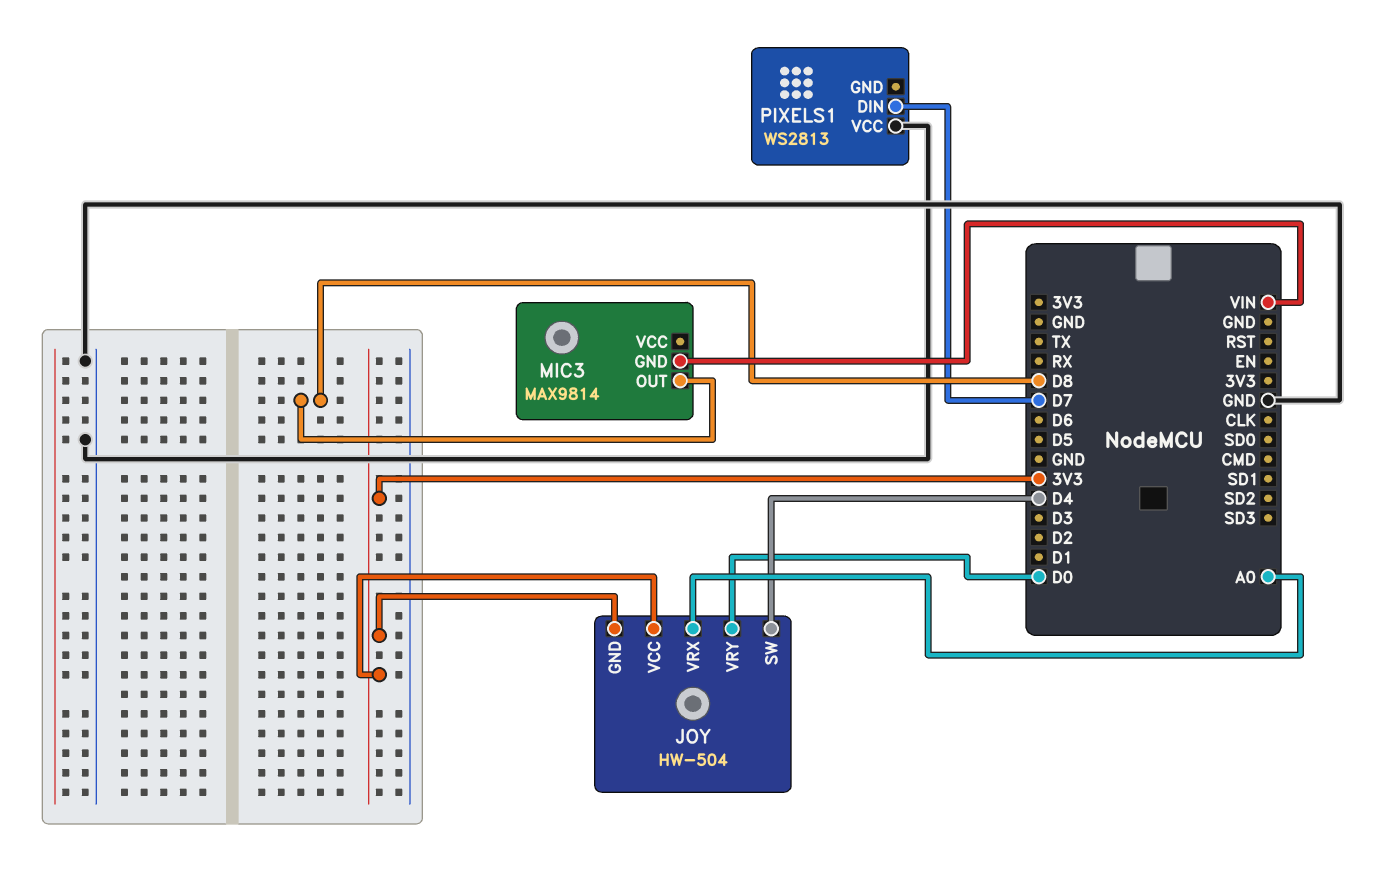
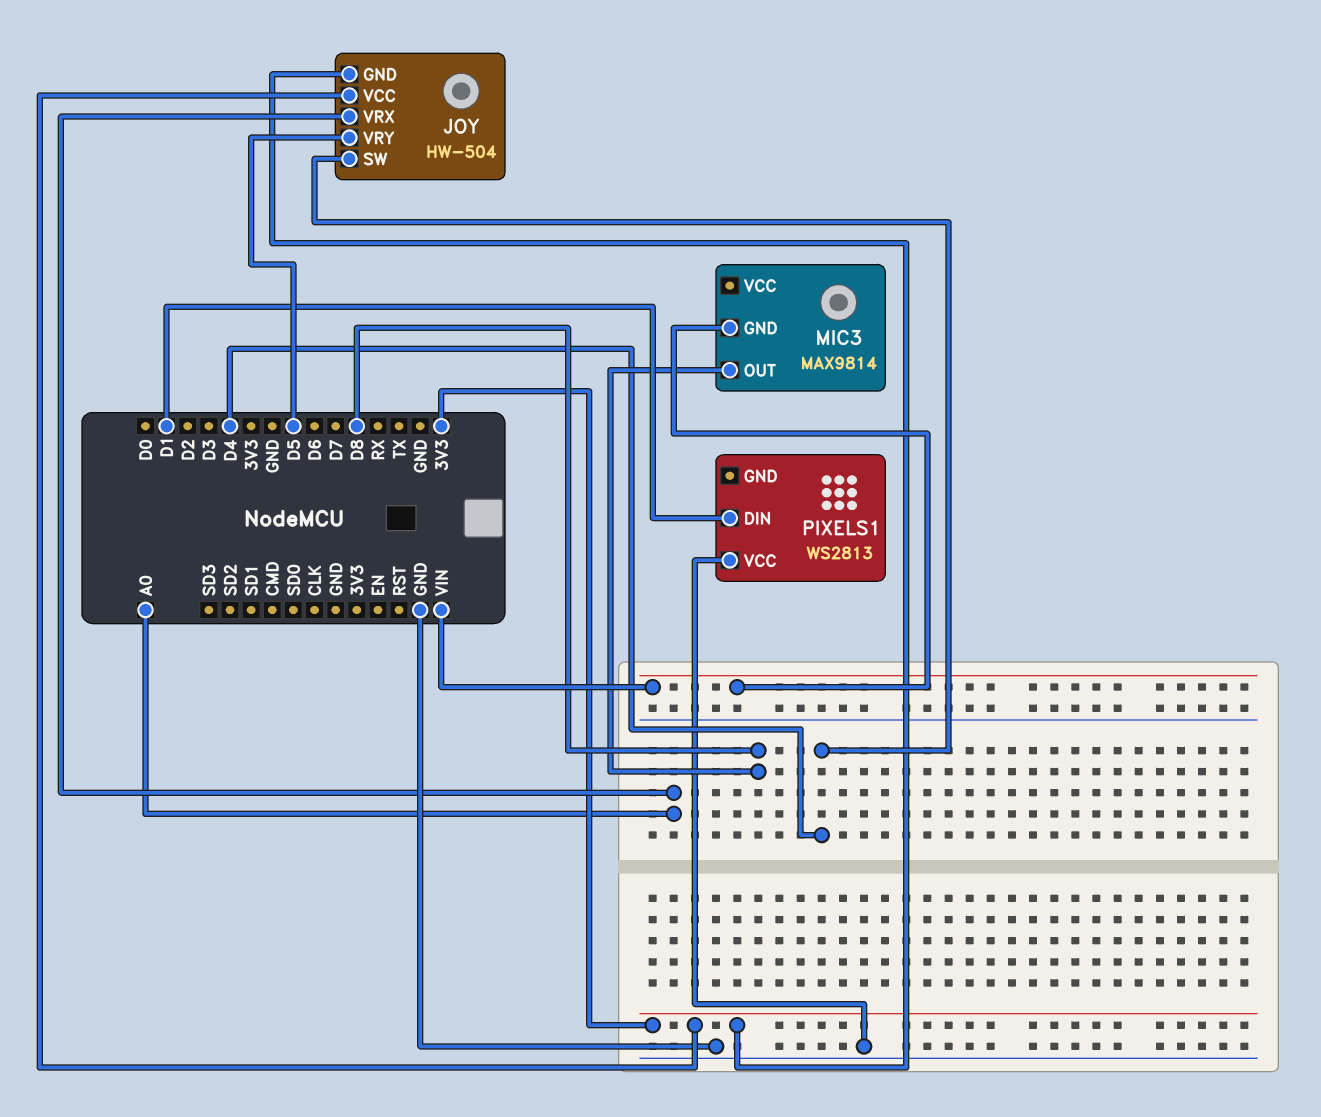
JOY pin VRY: D0 -> D5
PIXELS1 pin DIN: D7 -> D1

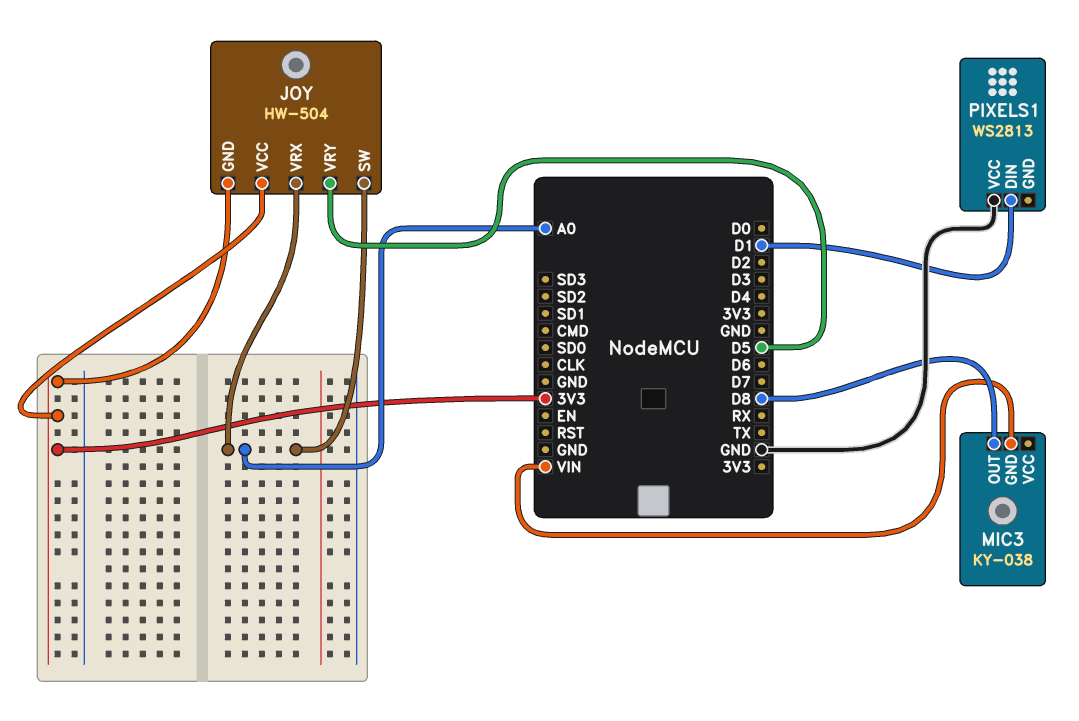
JOY pin SW: D4 -> A0
MIC3: MAX9814 -> KY-038

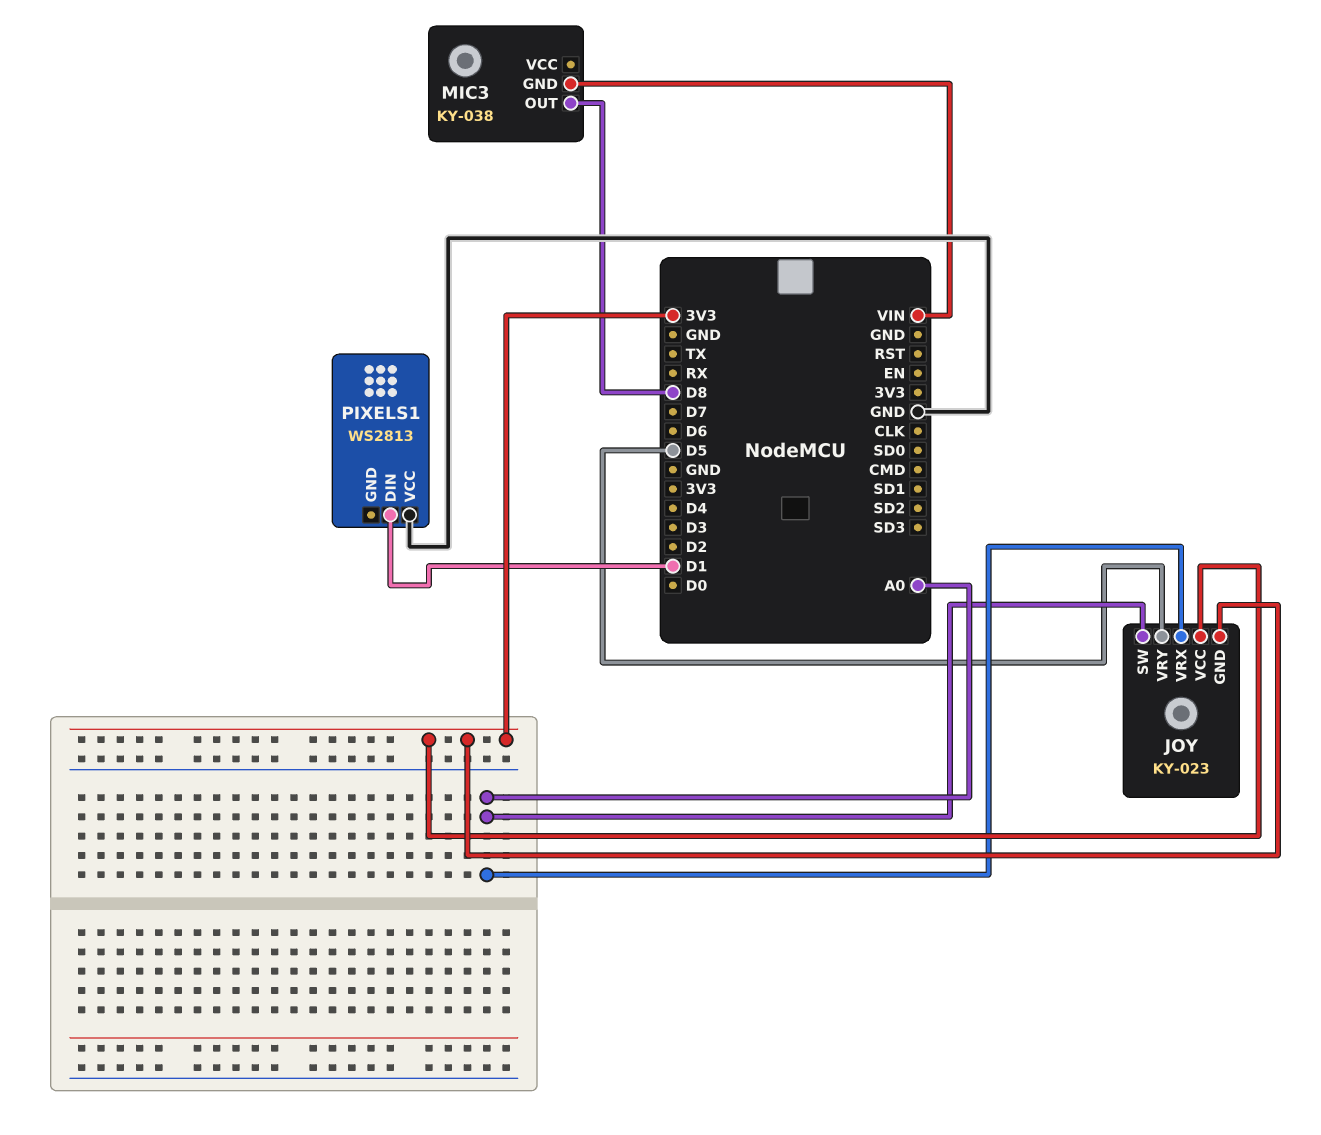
JOY: HW-504 -> KY-023

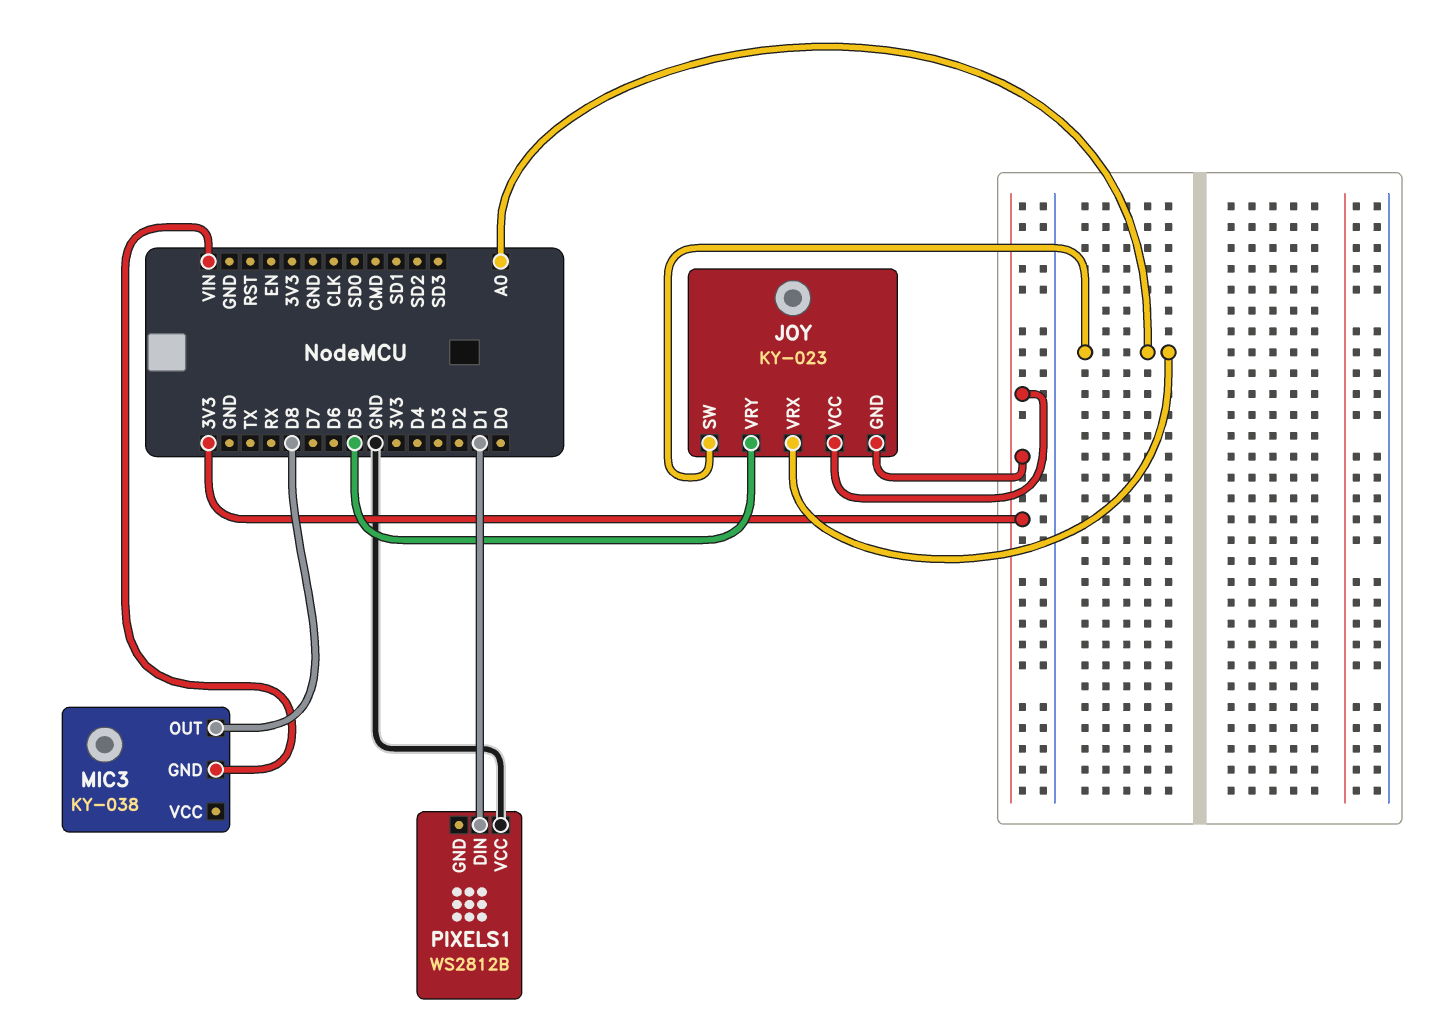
PIXELS1: WS2813 -> WS2812B

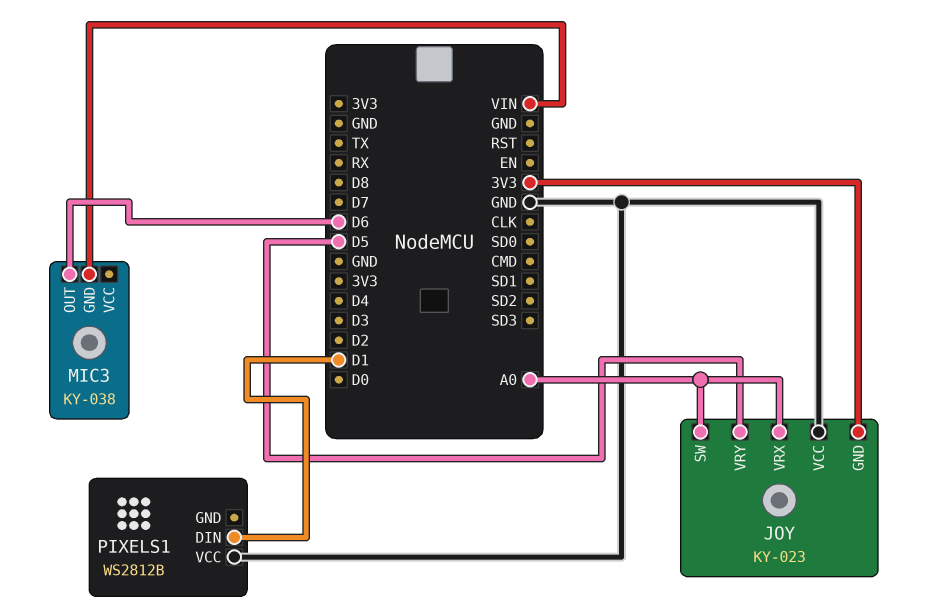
JOY pin VCC: 3V3 -> GND
MIC3 pin OUT: D8 -> D6

